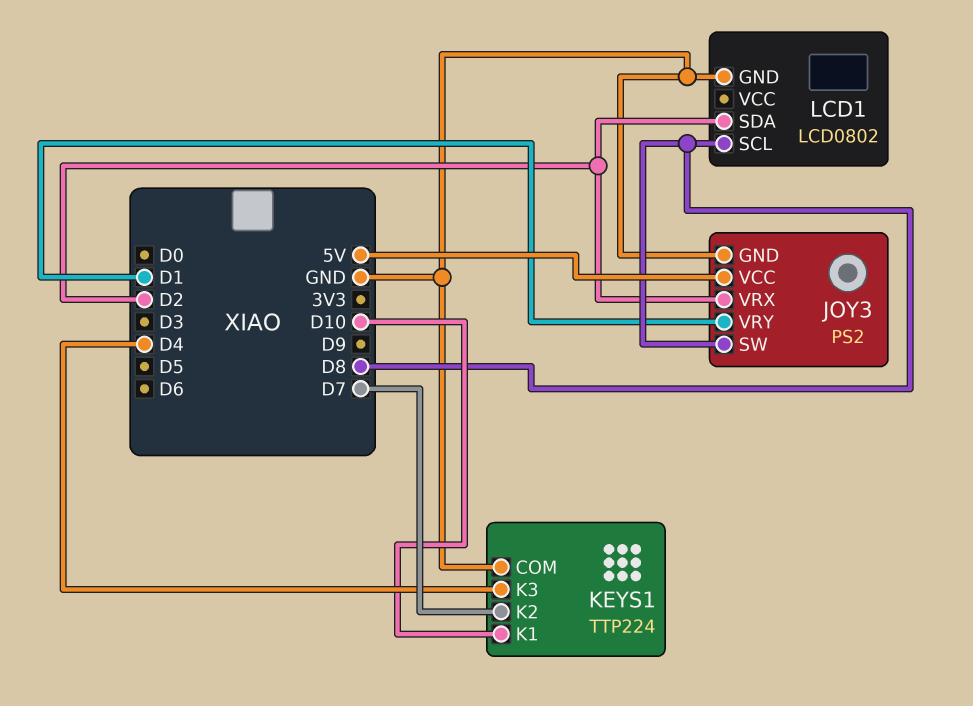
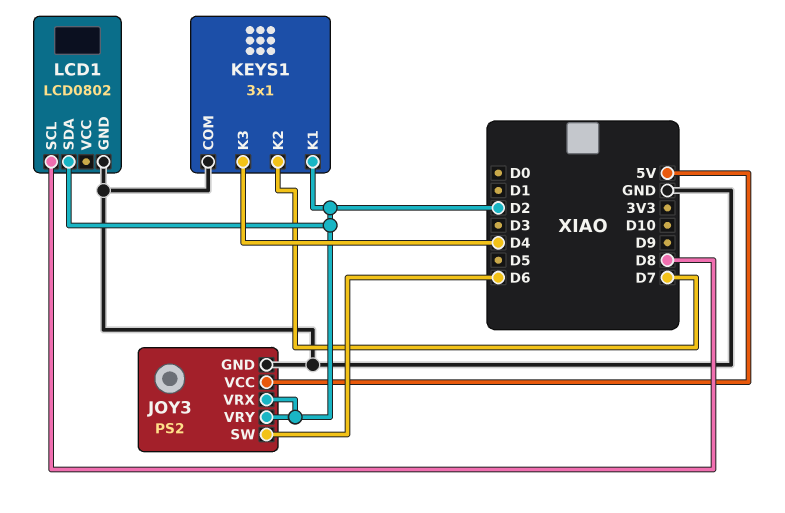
JOY3 pin SW: D8 -> D6
JOY3 pin VRY: D1 -> D2
KEYS1: TTP224 -> 3x1
KEYS1 pin K1: D10 -> D2

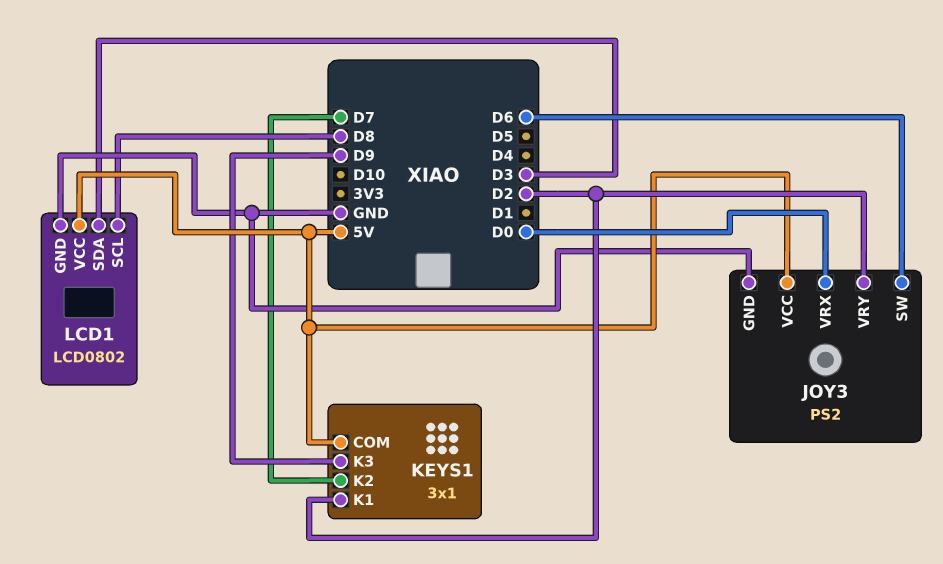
JOY3 pin VRX: D2 -> D0
KEYS1 pin COM: GND -> 5V
KEYS1 pin K3: D4 -> D9
LCD1 pin SDA: D2 -> D3
LCD1 pin VCC: none -> 5V

